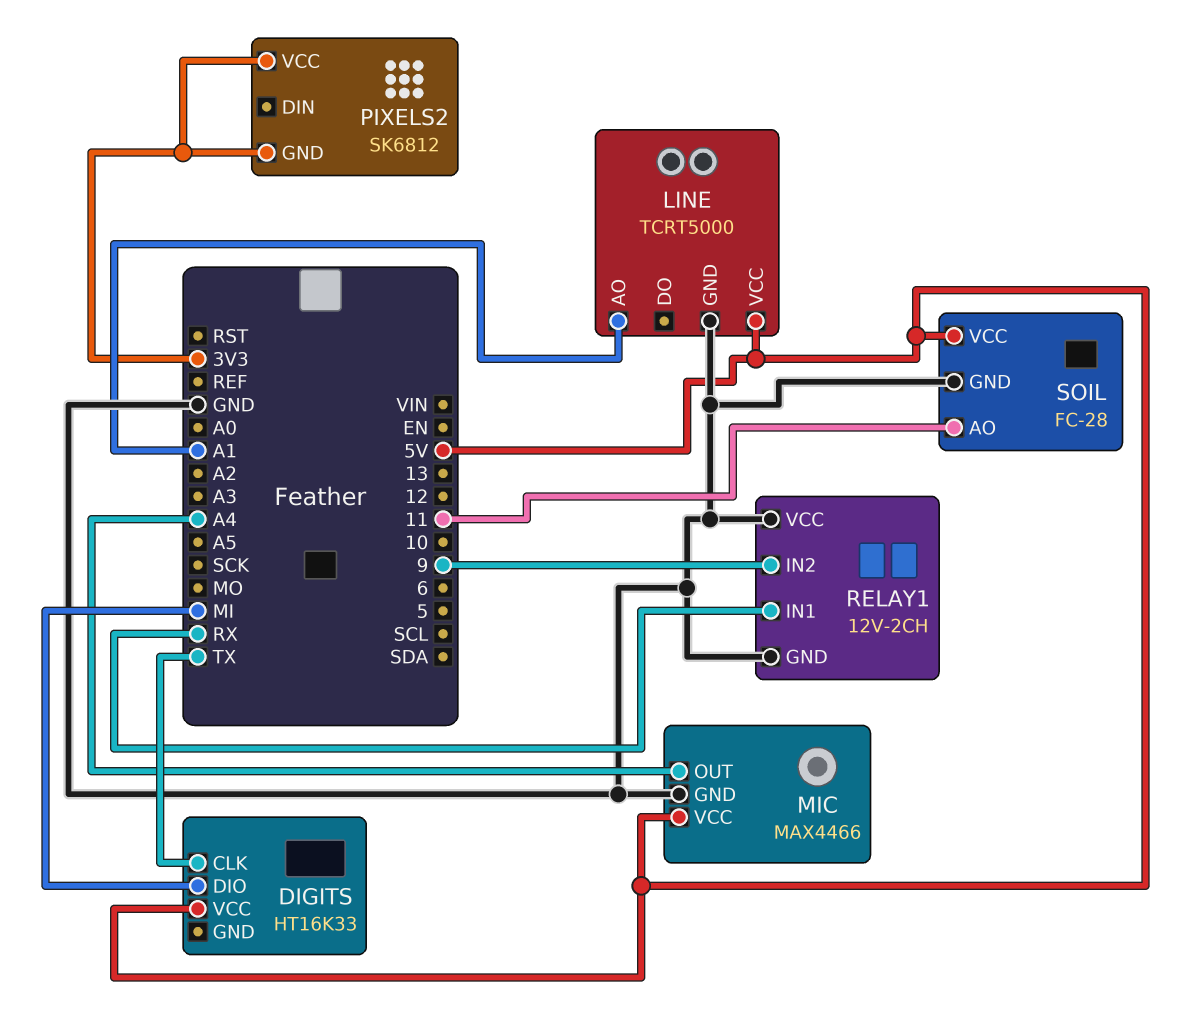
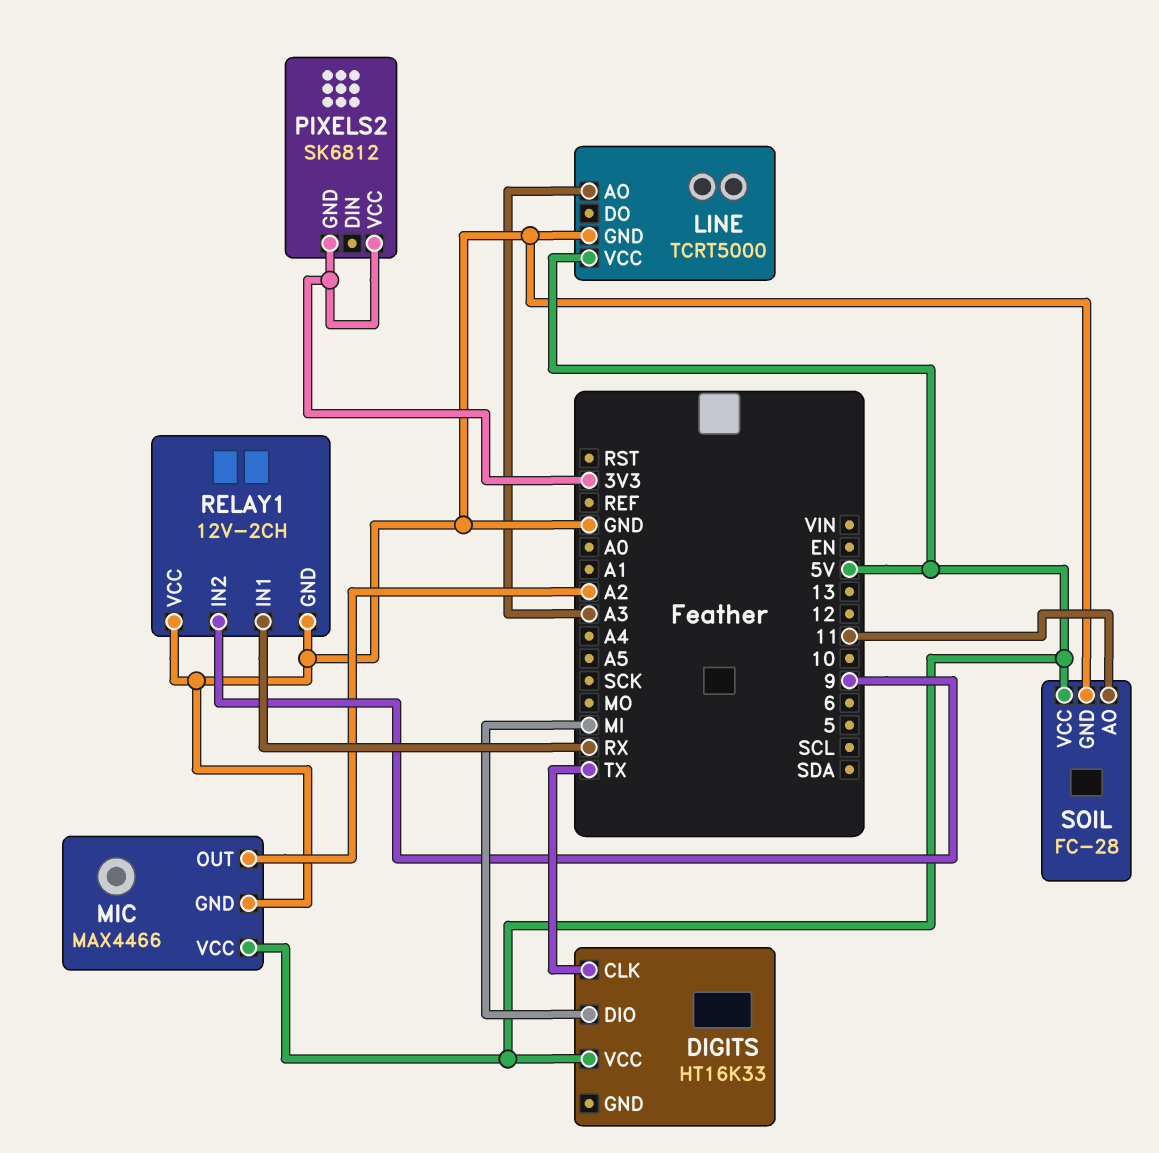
LINE pin AO: A1 -> A3
MIC pin OUT: A4 -> A2

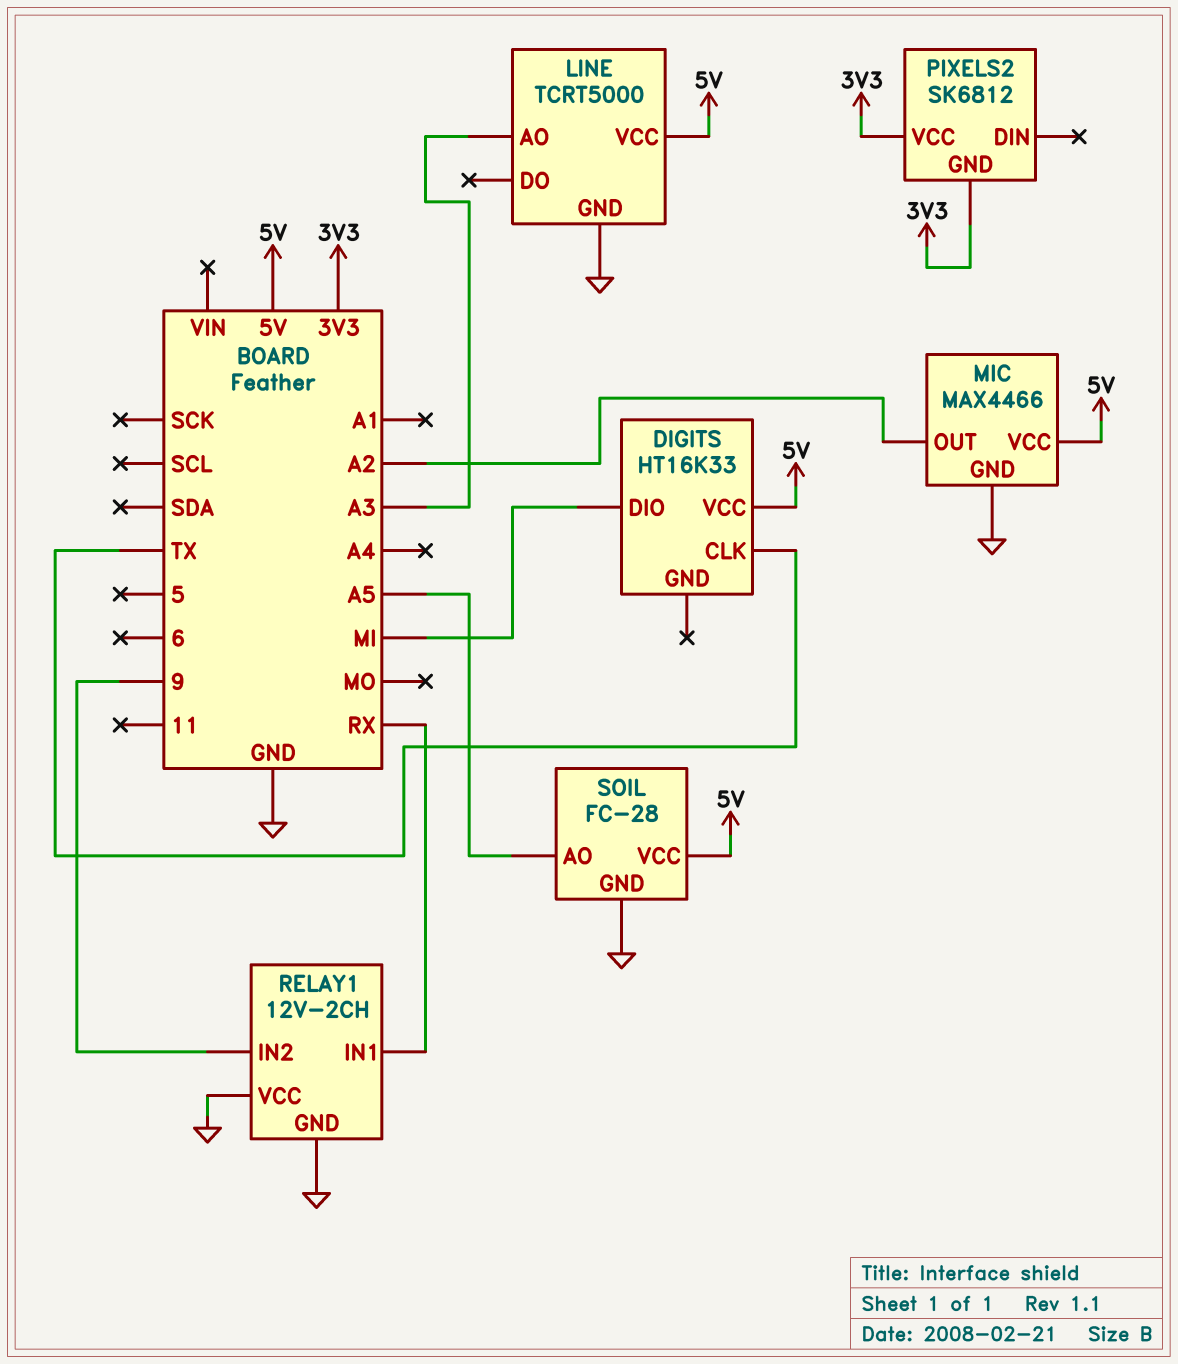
SOIL pin AO: 11 -> A5

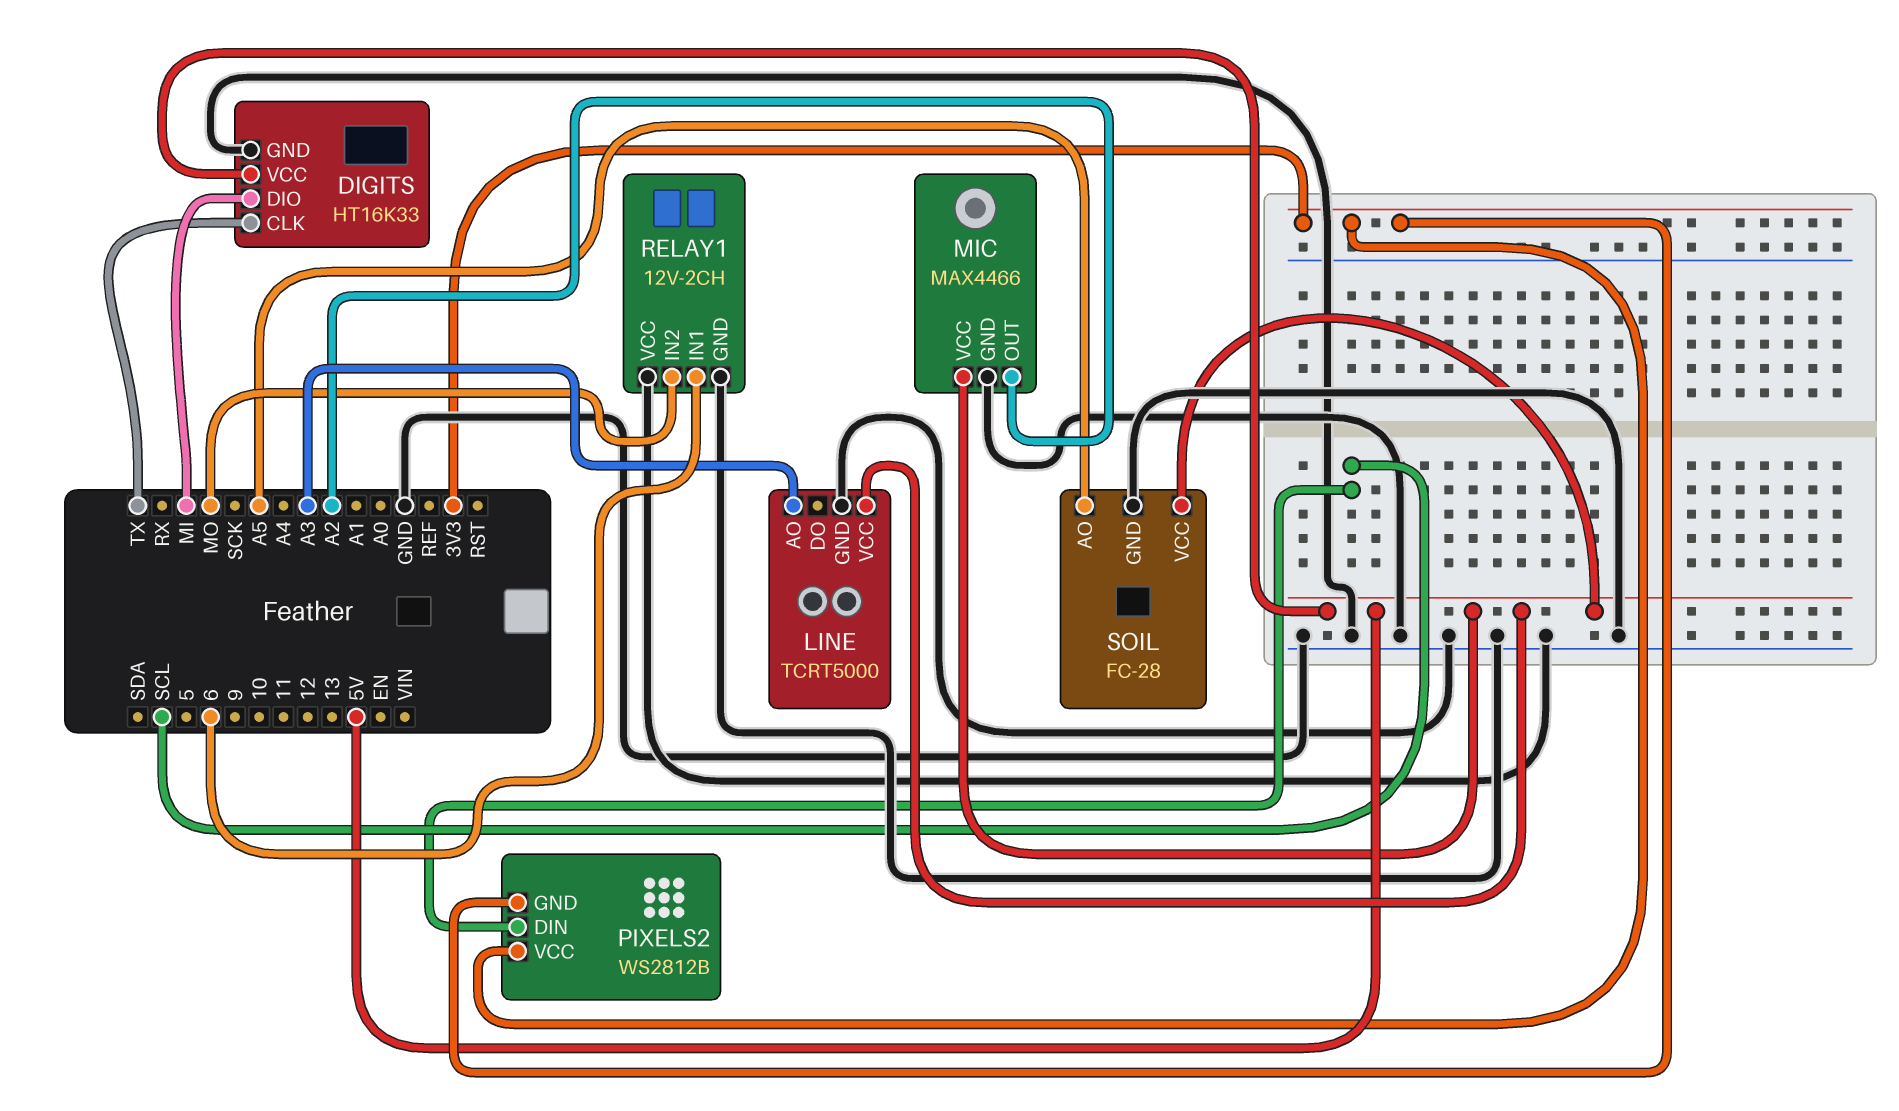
DIGITS pin GND: none -> GND
PIXELS2: SK6812 -> WS2812B
PIXELS2 pin DIN: none -> SCL
RELAY1 pin IN1: RX -> 6
RELAY1 pin IN2: 9 -> MO

